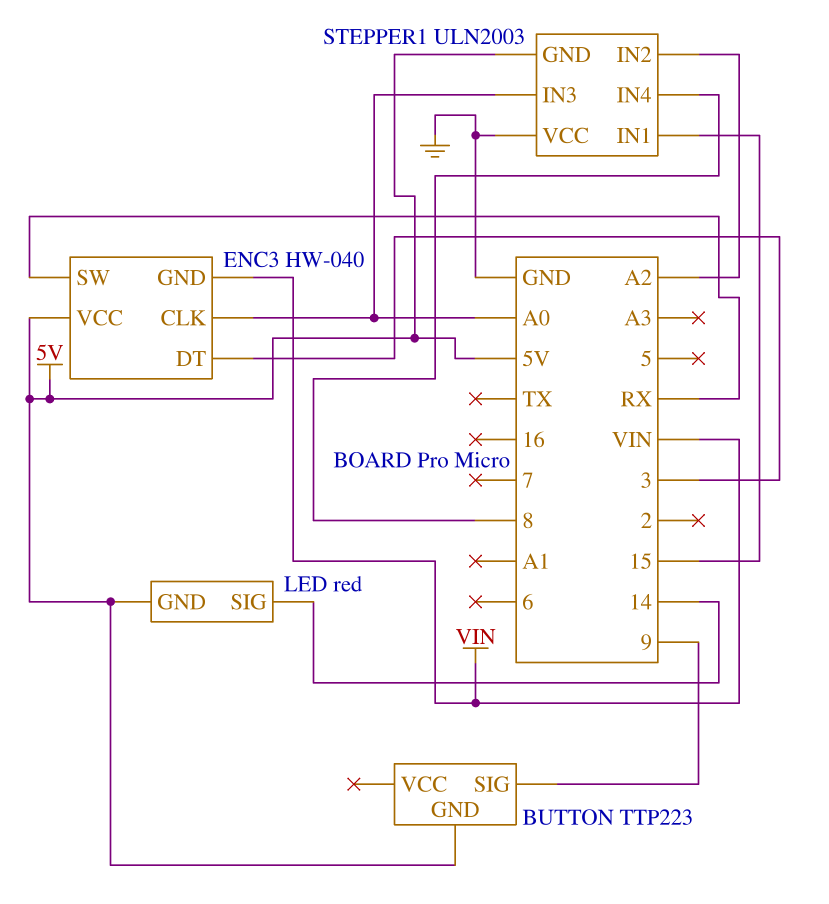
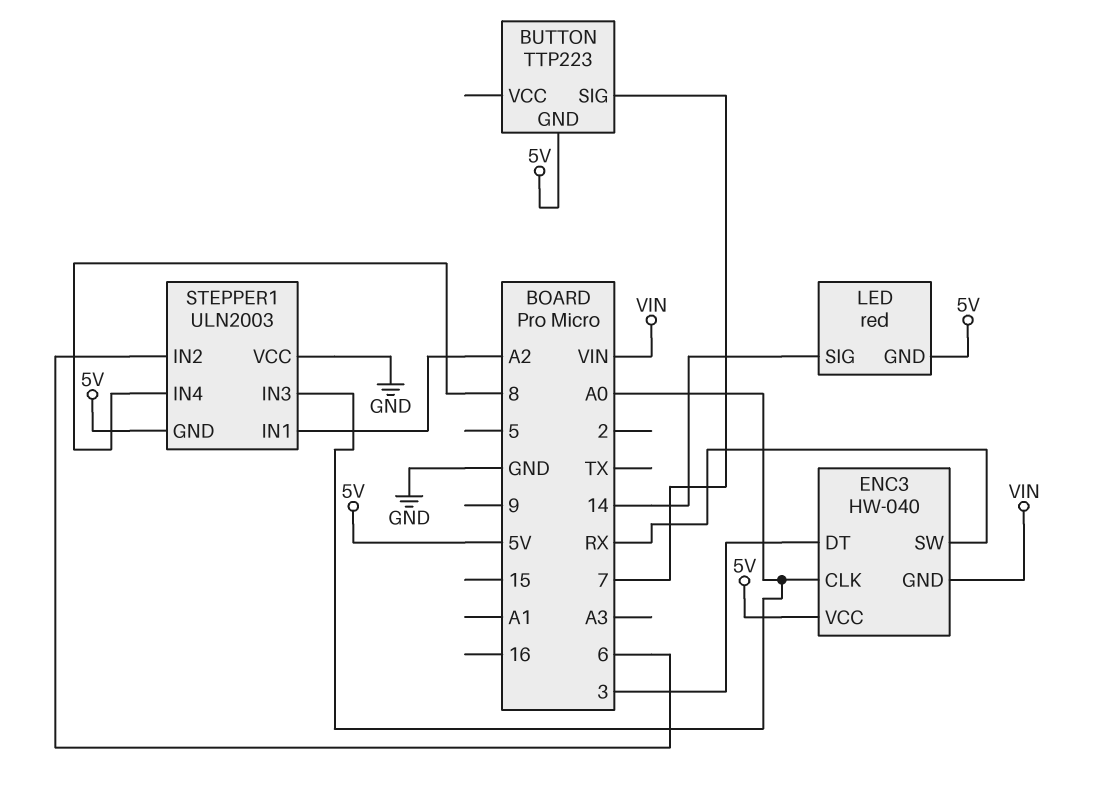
BUTTON pin SIG: 9 -> 7
STEPPER1 pin IN1: 15 -> A2
STEPPER1 pin IN2: A2 -> 6

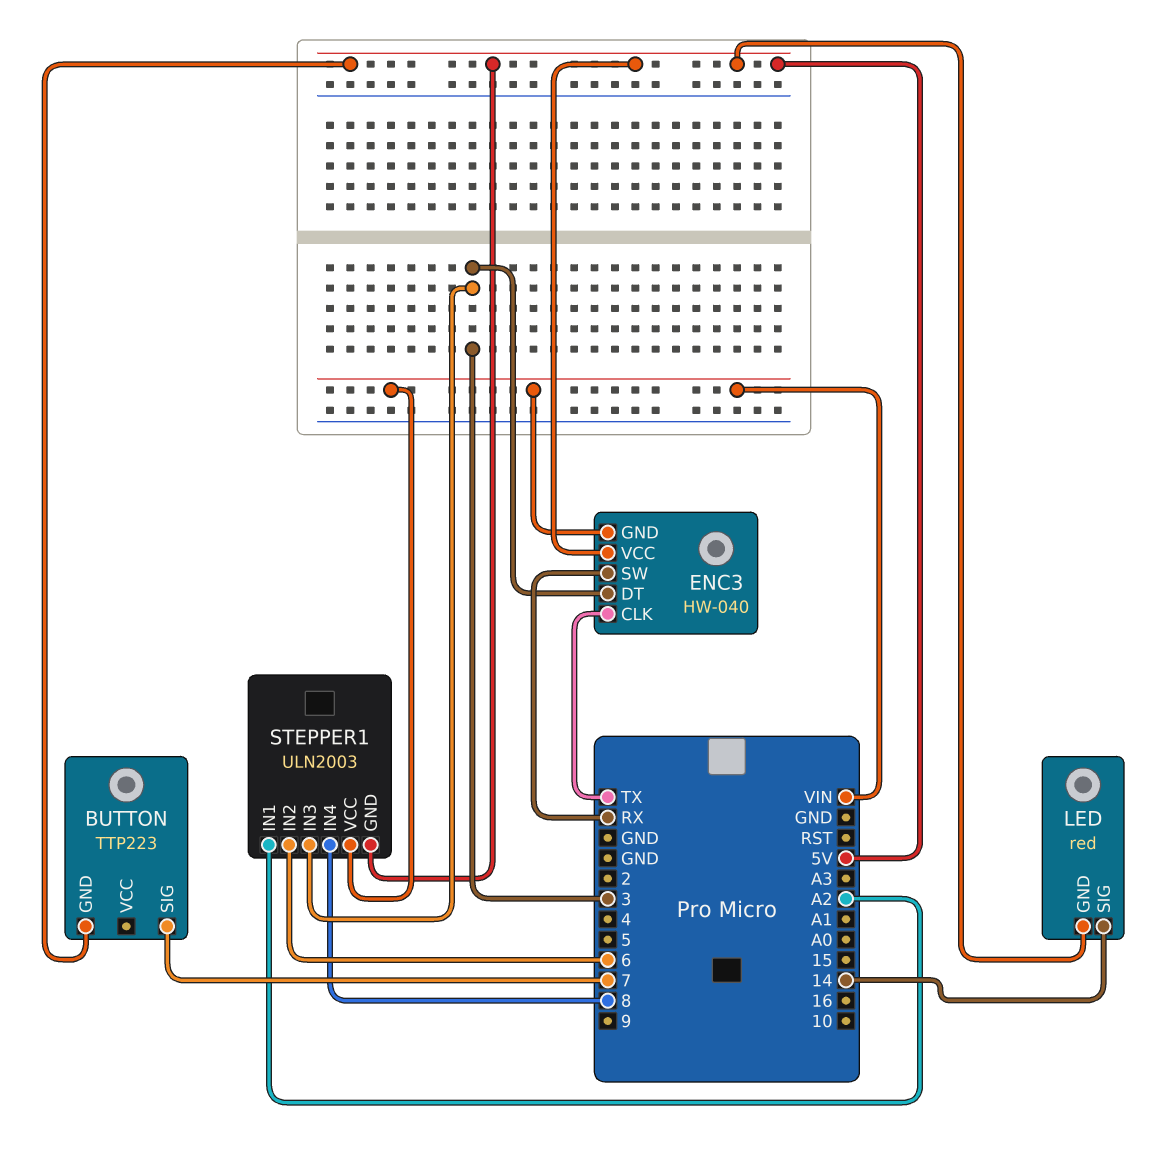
ENC3 pin CLK: A0 -> TX
STEPPER1 pin IN3: A0 -> 3
STEPPER1 pin VCC: GND -> VIN

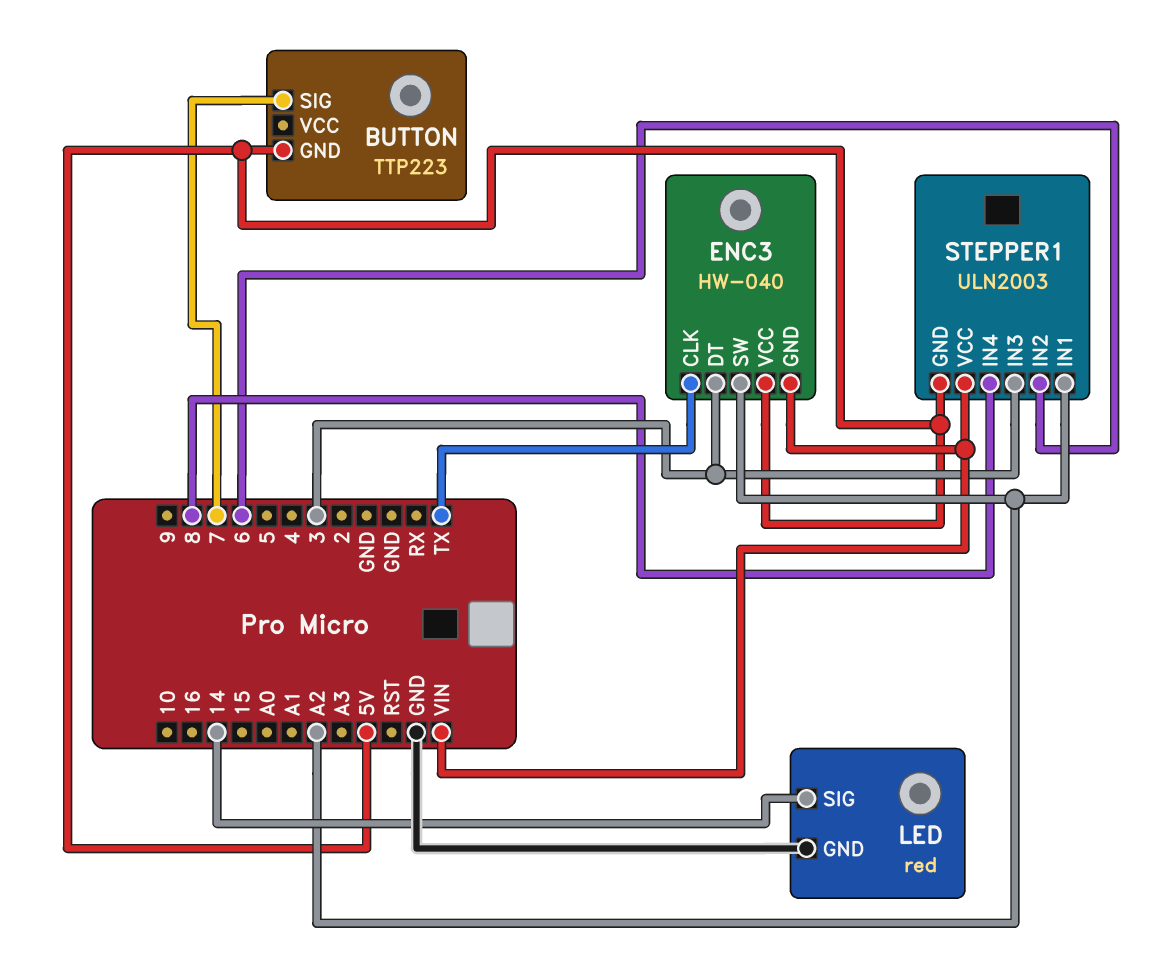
ENC3 pin SW: RX -> A2
LED pin GND: 5V -> GND

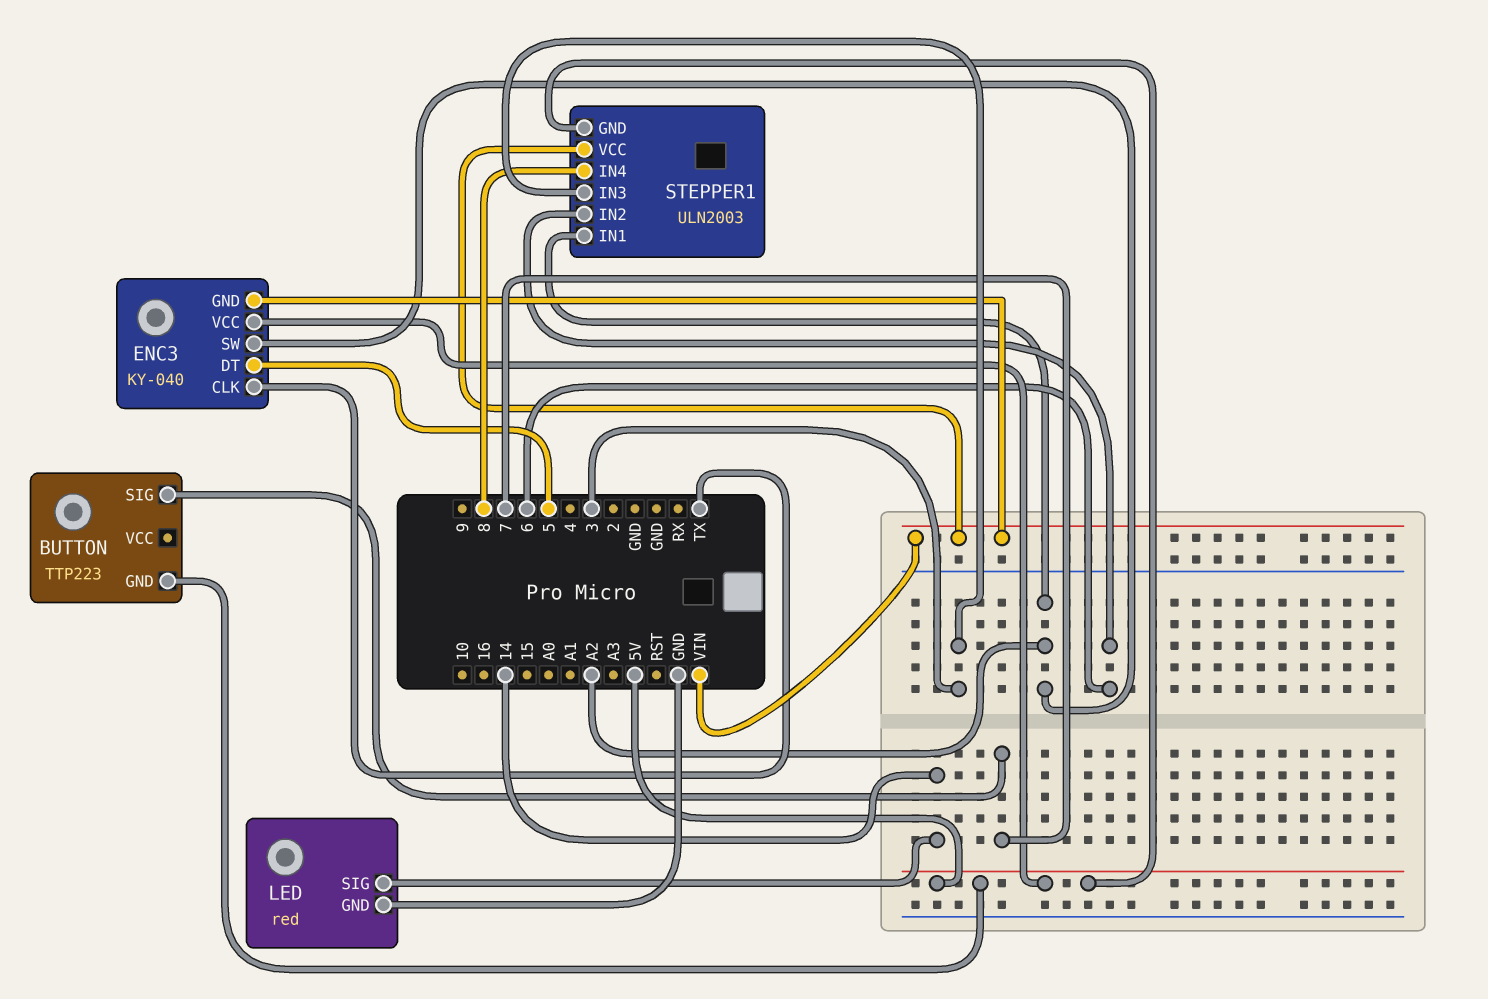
ENC3: HW-040 -> KY-040
ENC3 pin DT: 3 -> 5

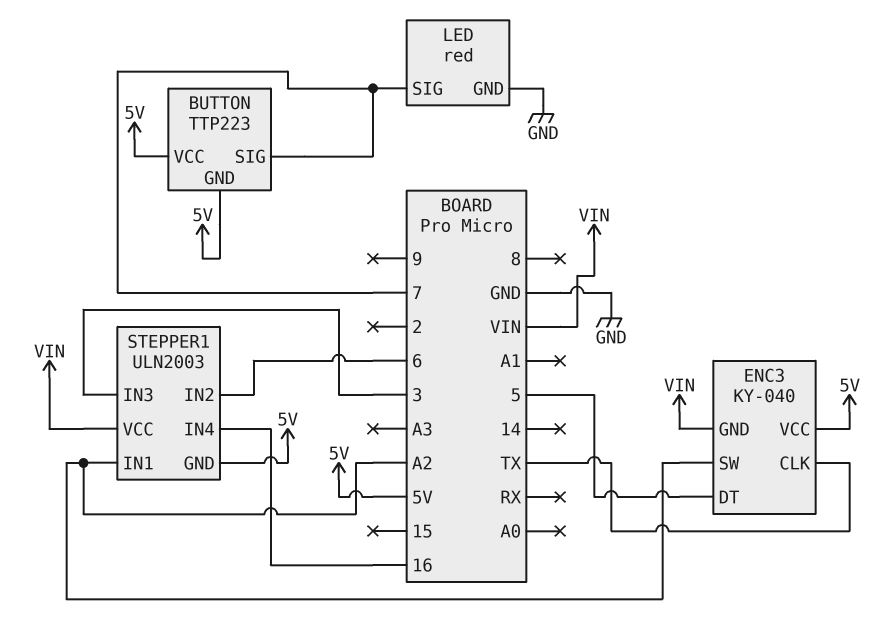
BUTTON pin VCC: none -> 5V
LED pin SIG: 14 -> 7
STEPPER1 pin IN4: 8 -> 16

